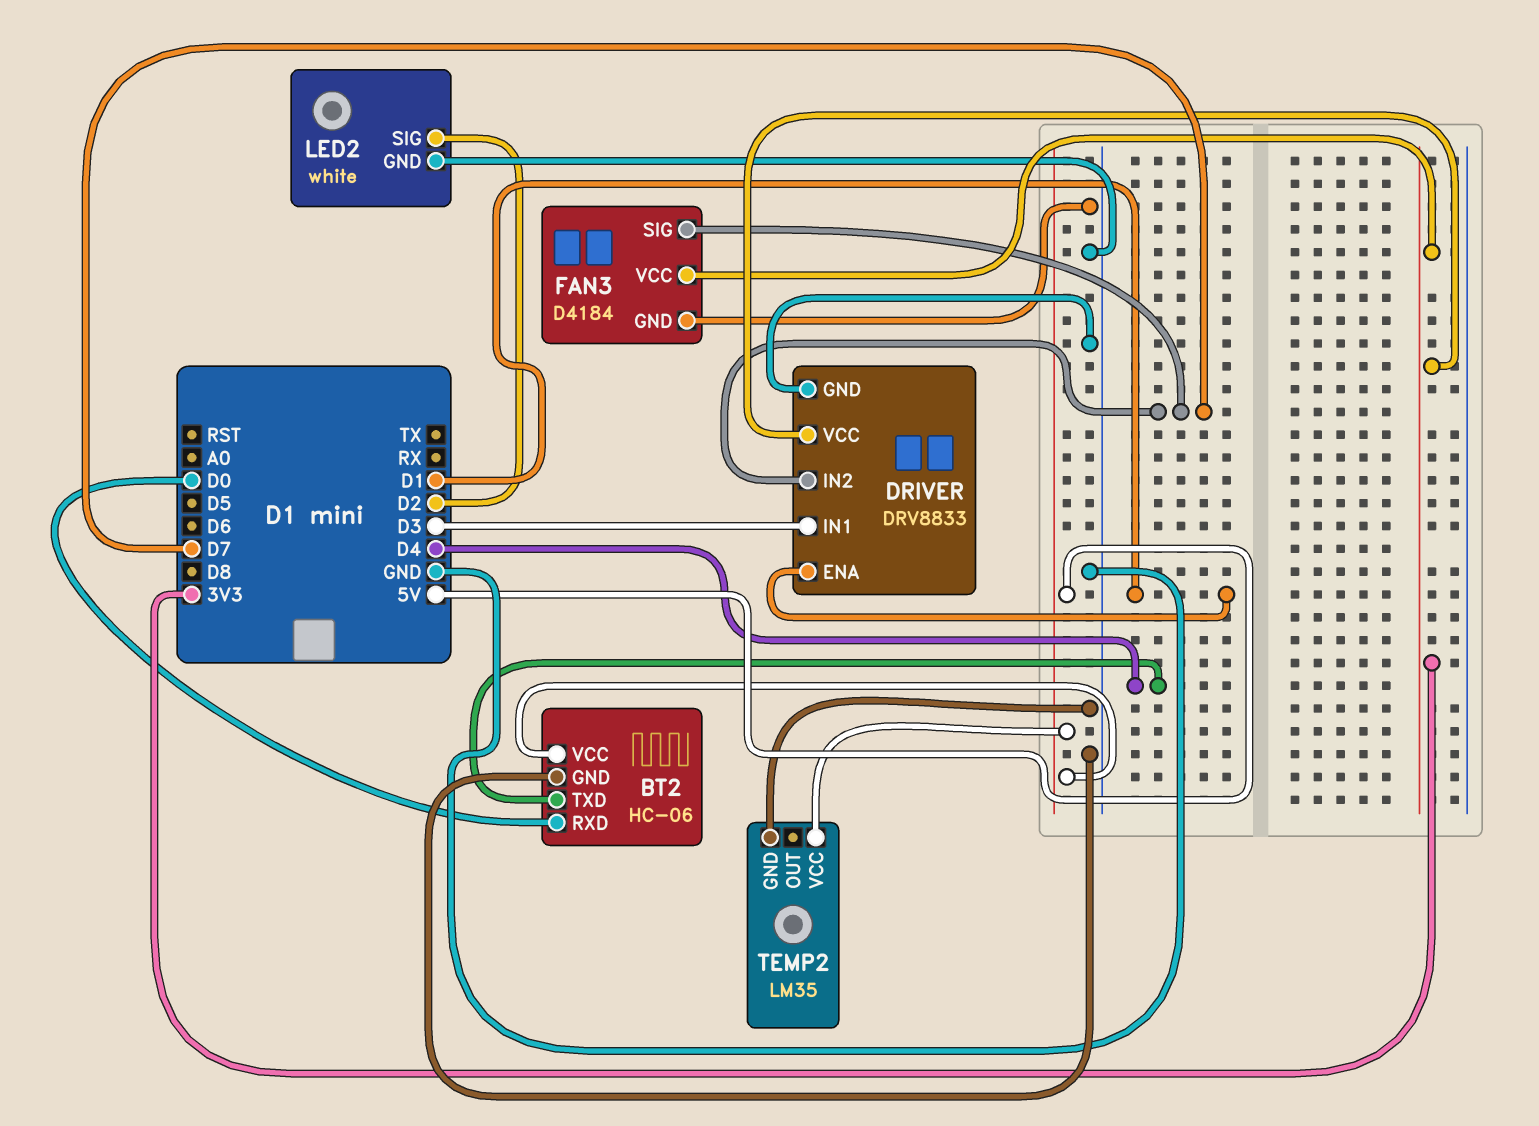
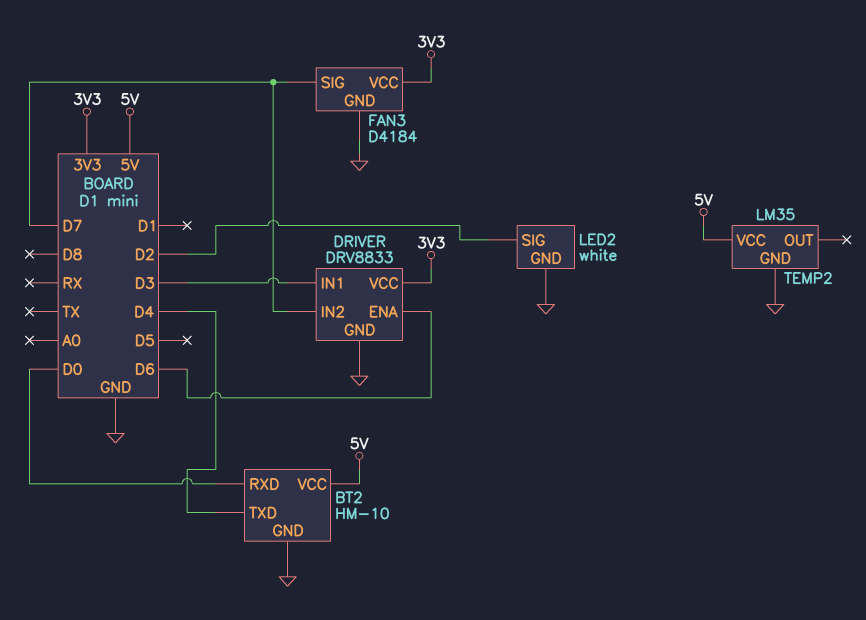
BT2: HC-06 -> HM-10
DRIVER pin ENA: D1 -> D6

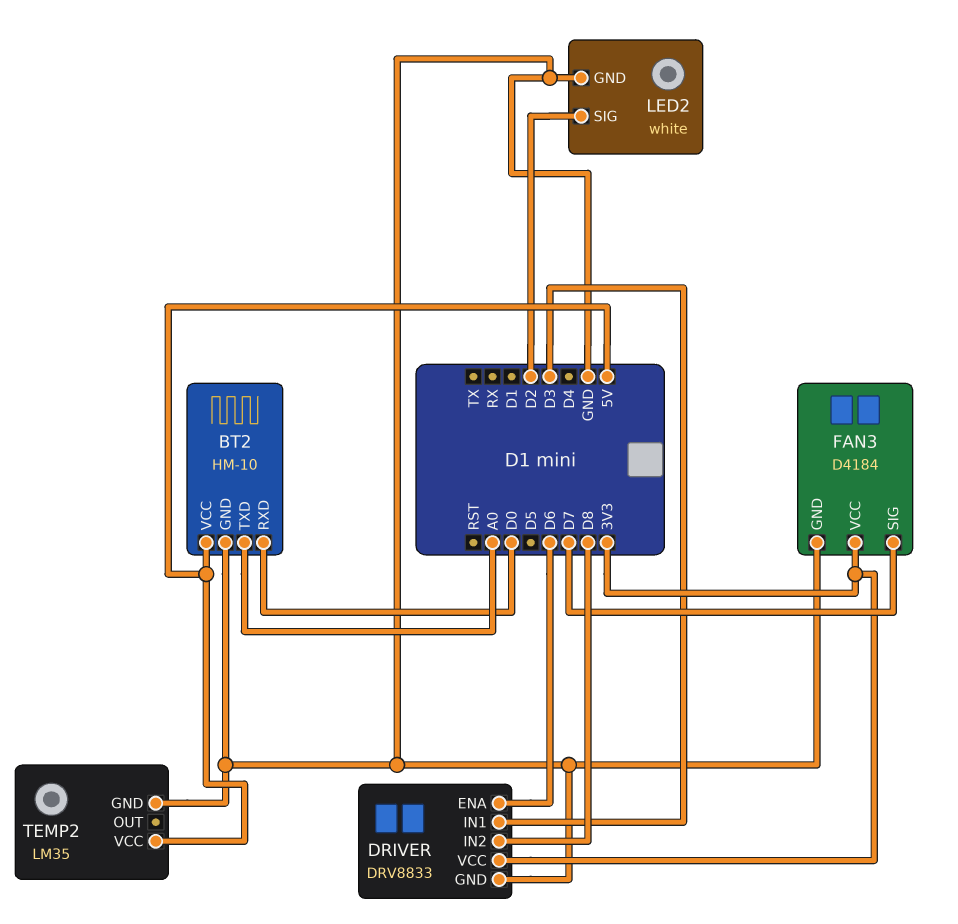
BT2 pin TXD: D4 -> A0
DRIVER pin IN2: D7 -> D8

